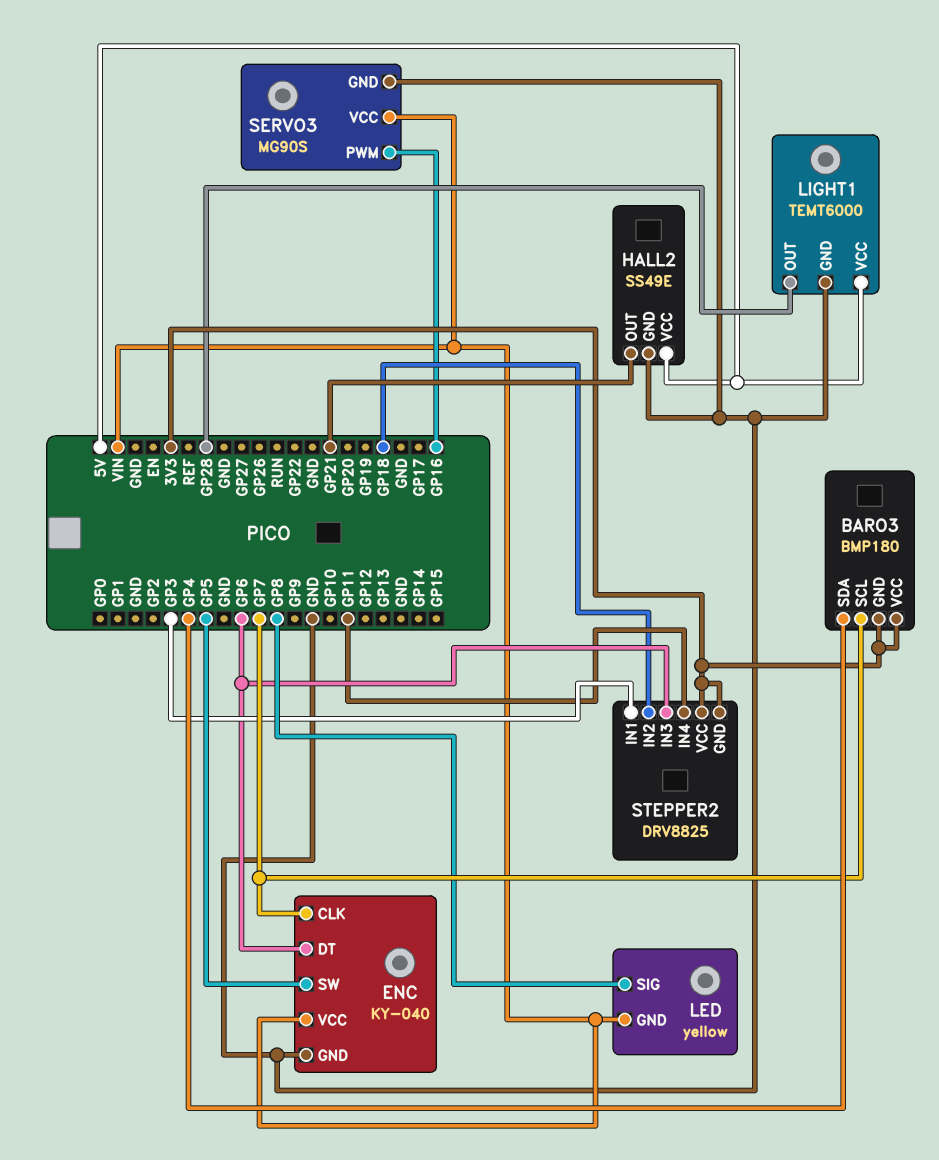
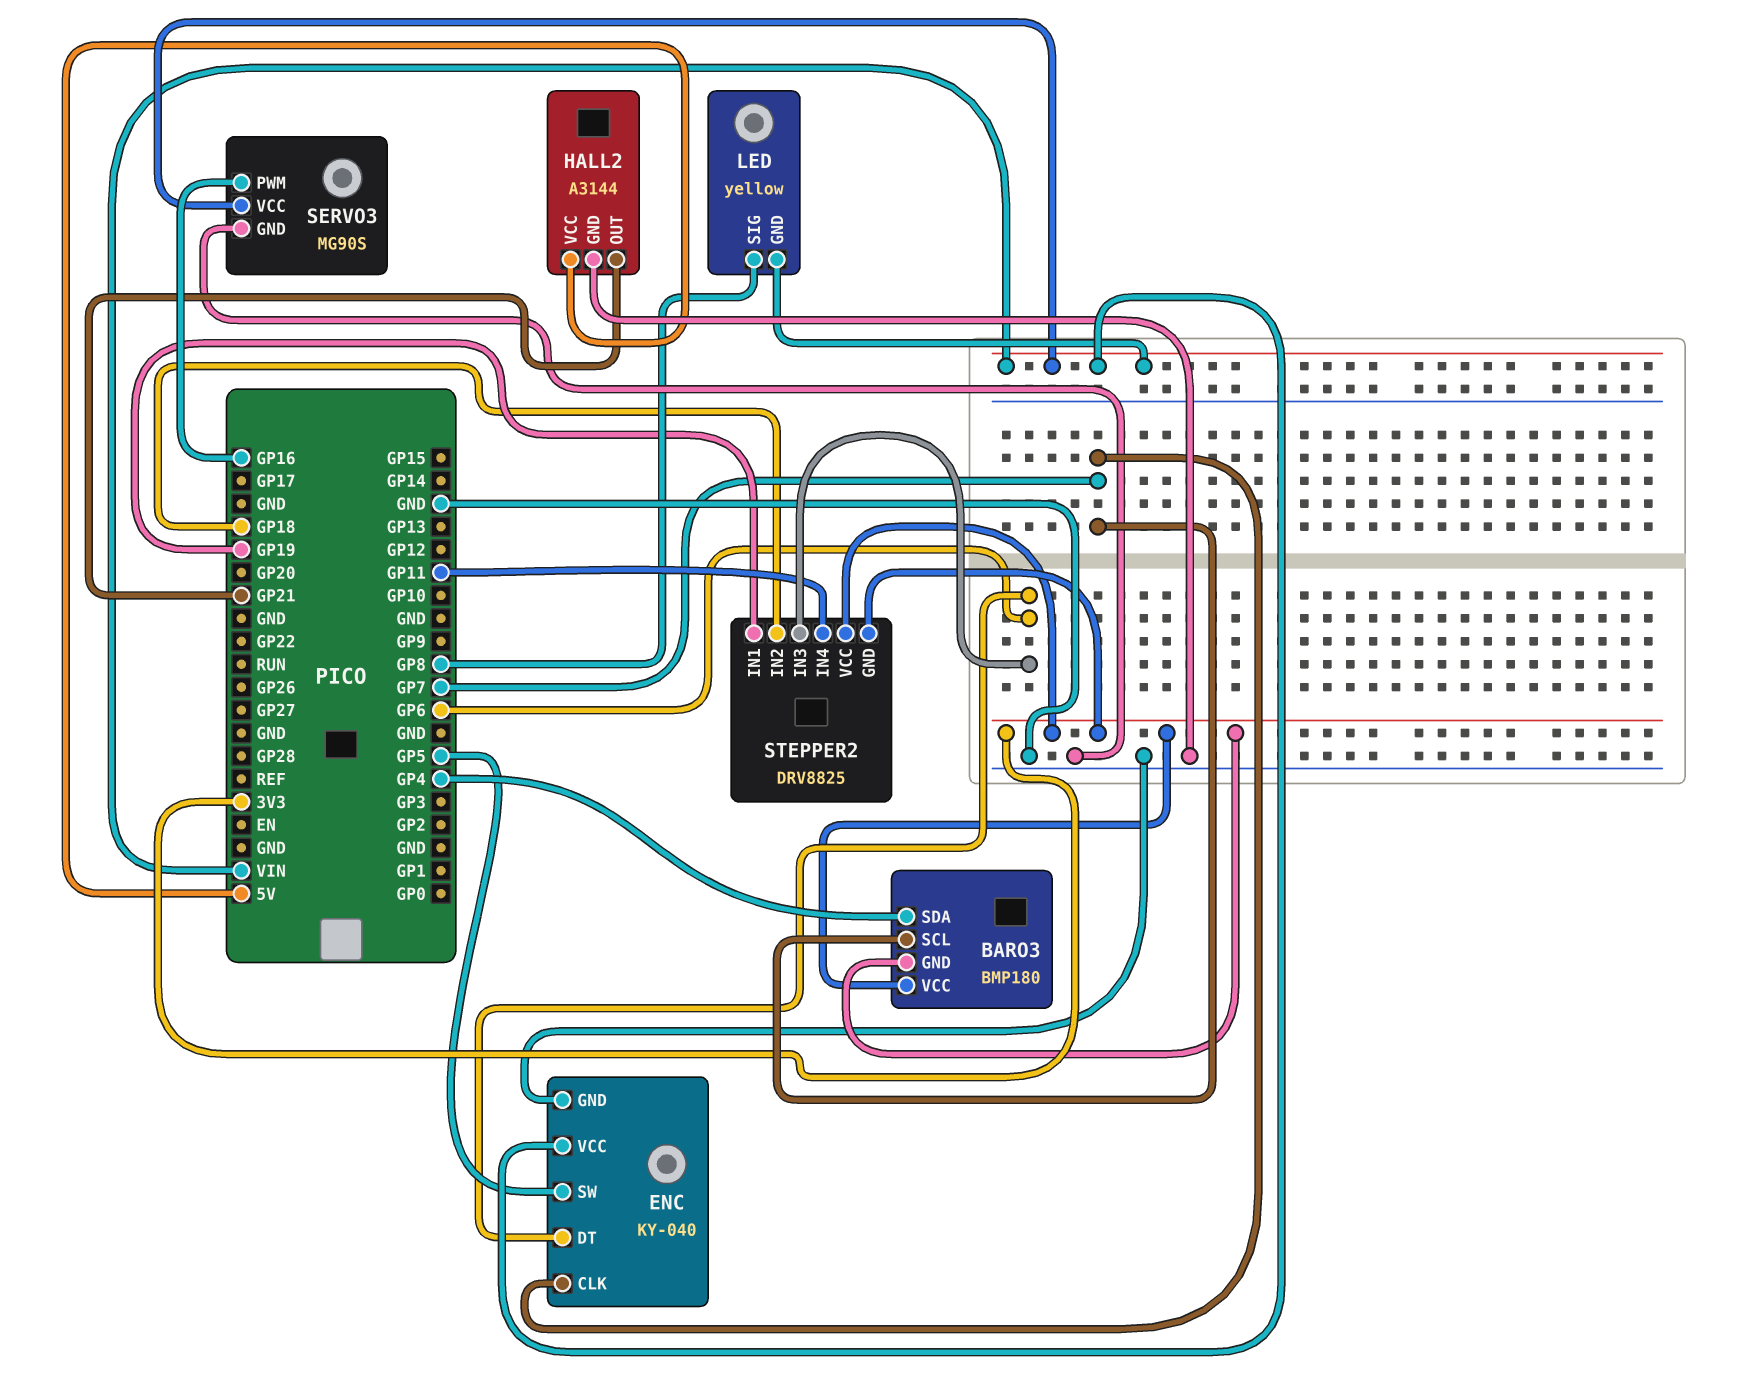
HALL2: SS49E -> A3144
LIGHT1: TEMT6000 -> none
LIGHT1 pin GND: GND -> none
LIGHT1 pin OUT: GP28 -> none
LIGHT1 pin VCC: 5V -> none
STEPPER2 pin IN1: GP3 -> GP19

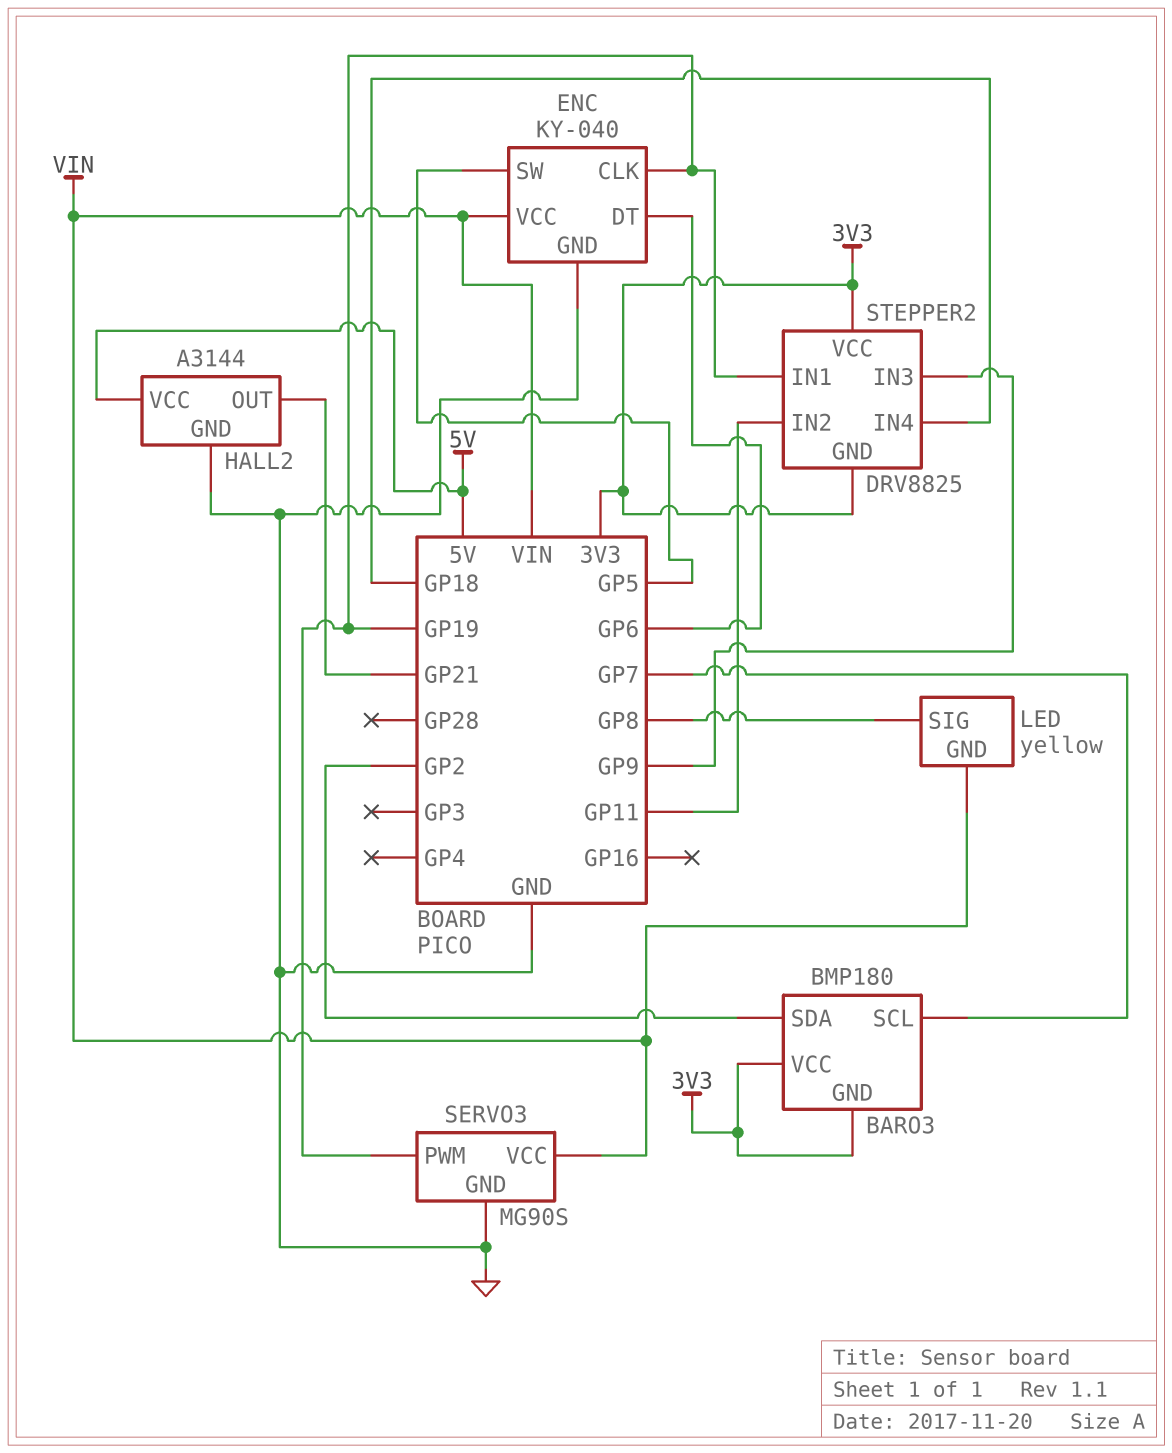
BARO3 pin SDA: GP4 -> GP2
ENC pin CLK: GP7 -> GP19
SERVO3 pin PWM: GP16 -> GP19
STEPPER2 pin IN2: GP18 -> GP11
STEPPER2 pin IN3: GP6 -> GP9
STEPPER2 pin IN4: GP11 -> GP18

